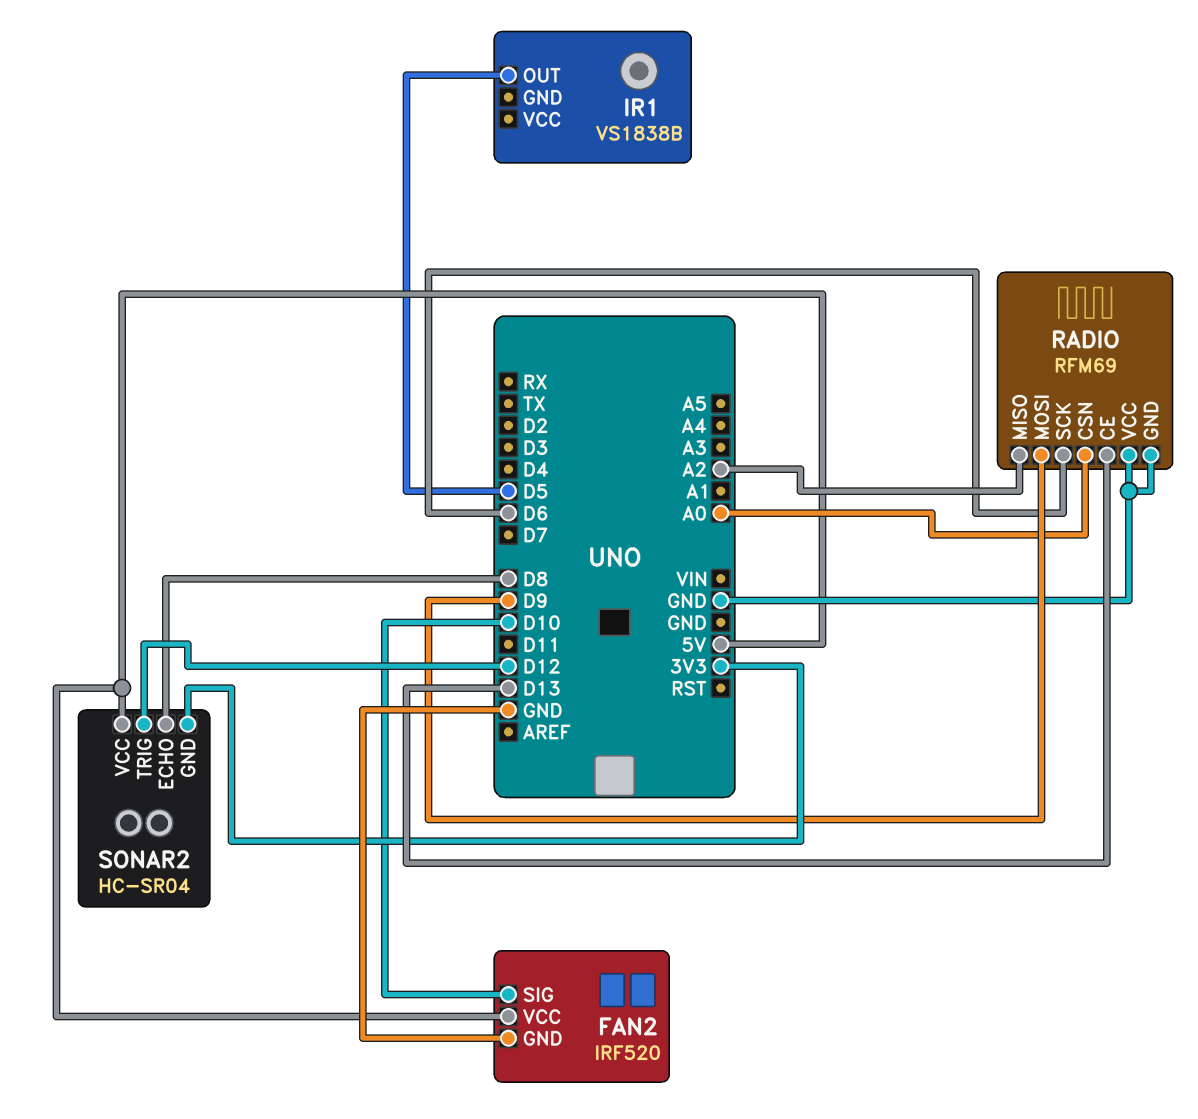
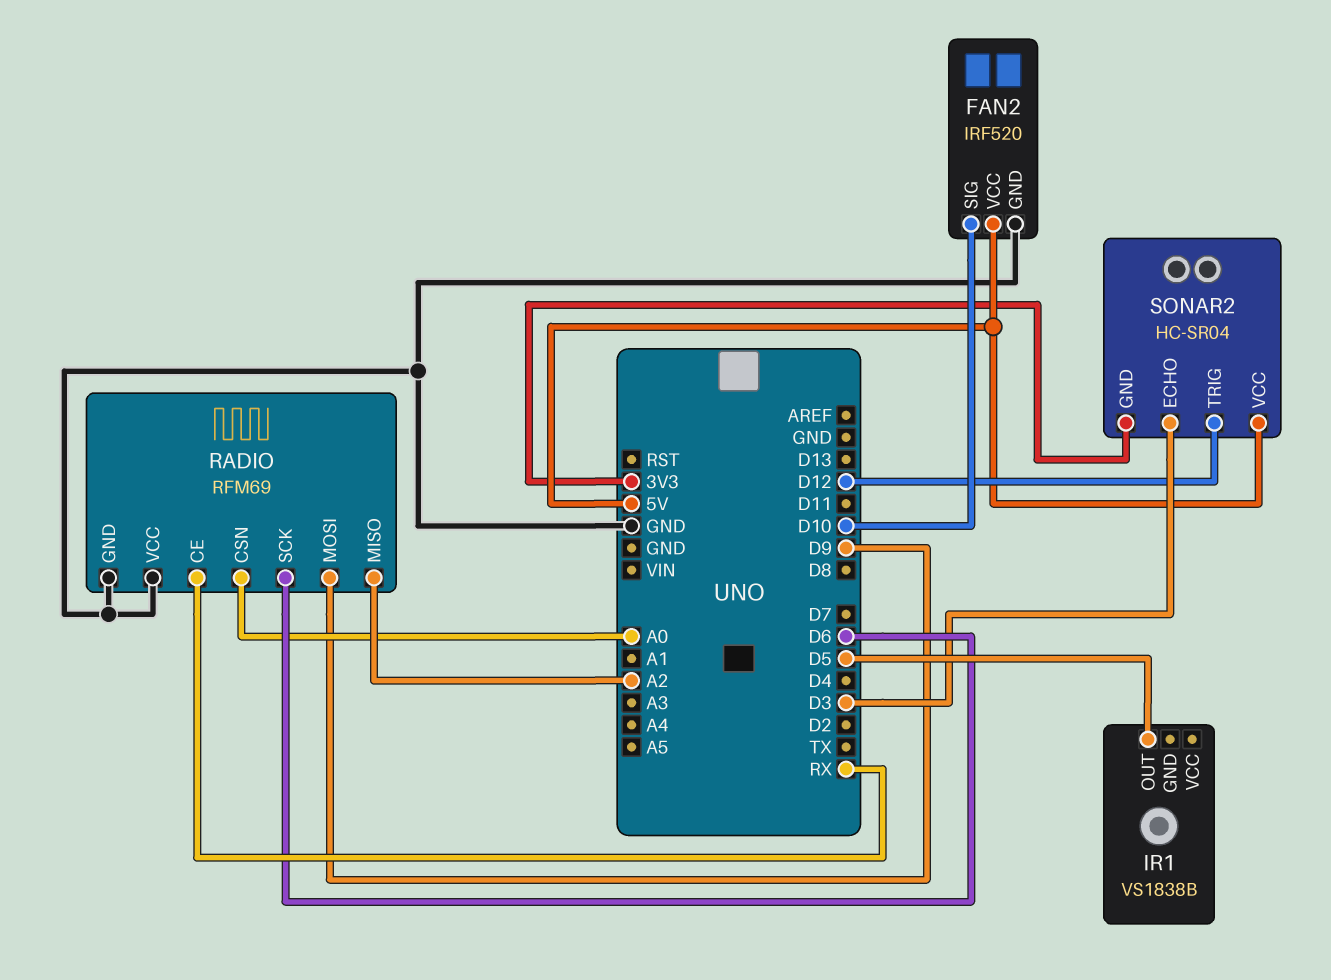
RADIO pin CE: D13 -> RX
SONAR2 pin ECHO: D8 -> D3

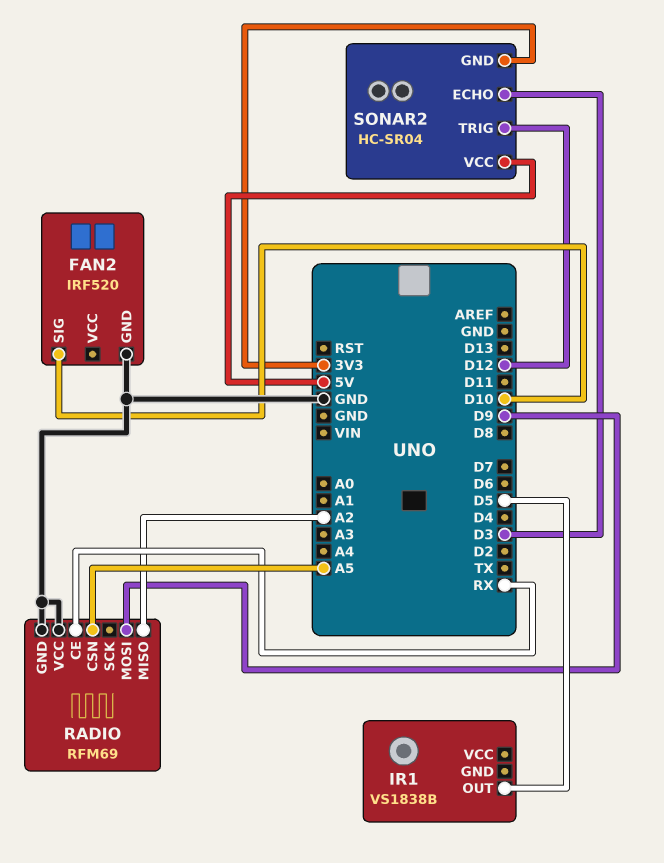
FAN2 pin VCC: 5V -> none
RADIO pin CSN: A0 -> A5
RADIO pin SCK: D6 -> none

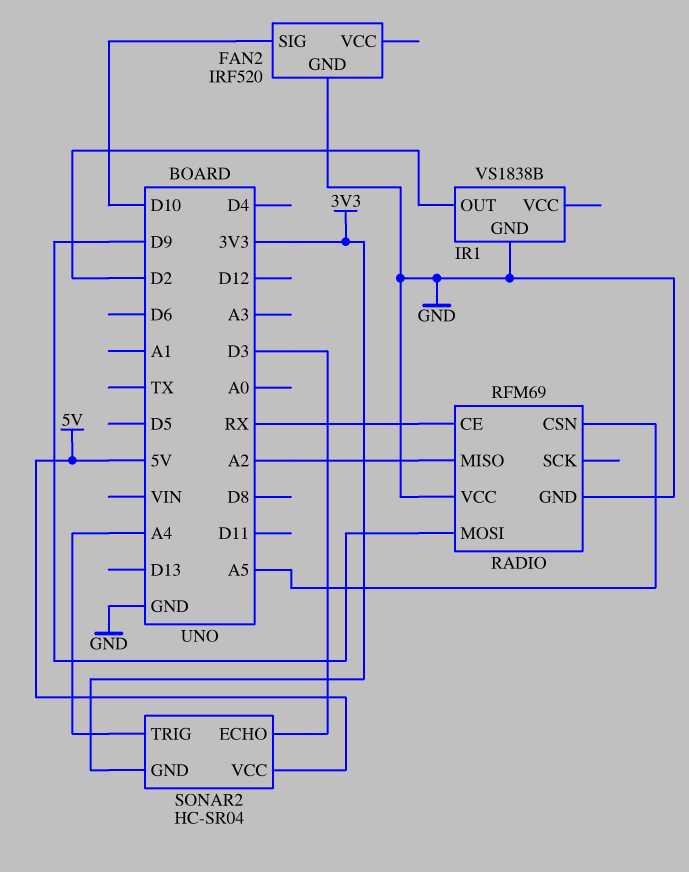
IR1 pin GND: none -> GND
IR1 pin OUT: D5 -> D2
SONAR2 pin TRIG: D12 -> A4

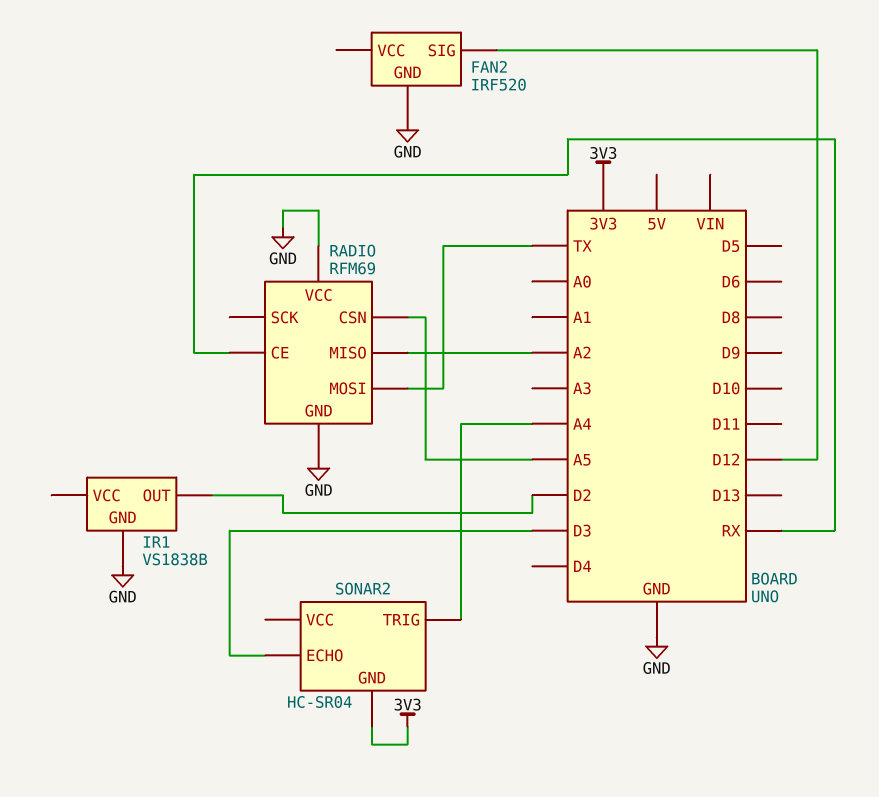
FAN2 pin SIG: D10 -> D12
RADIO pin MOSI: D9 -> TX
SONAR2 pin VCC: 5V -> none

